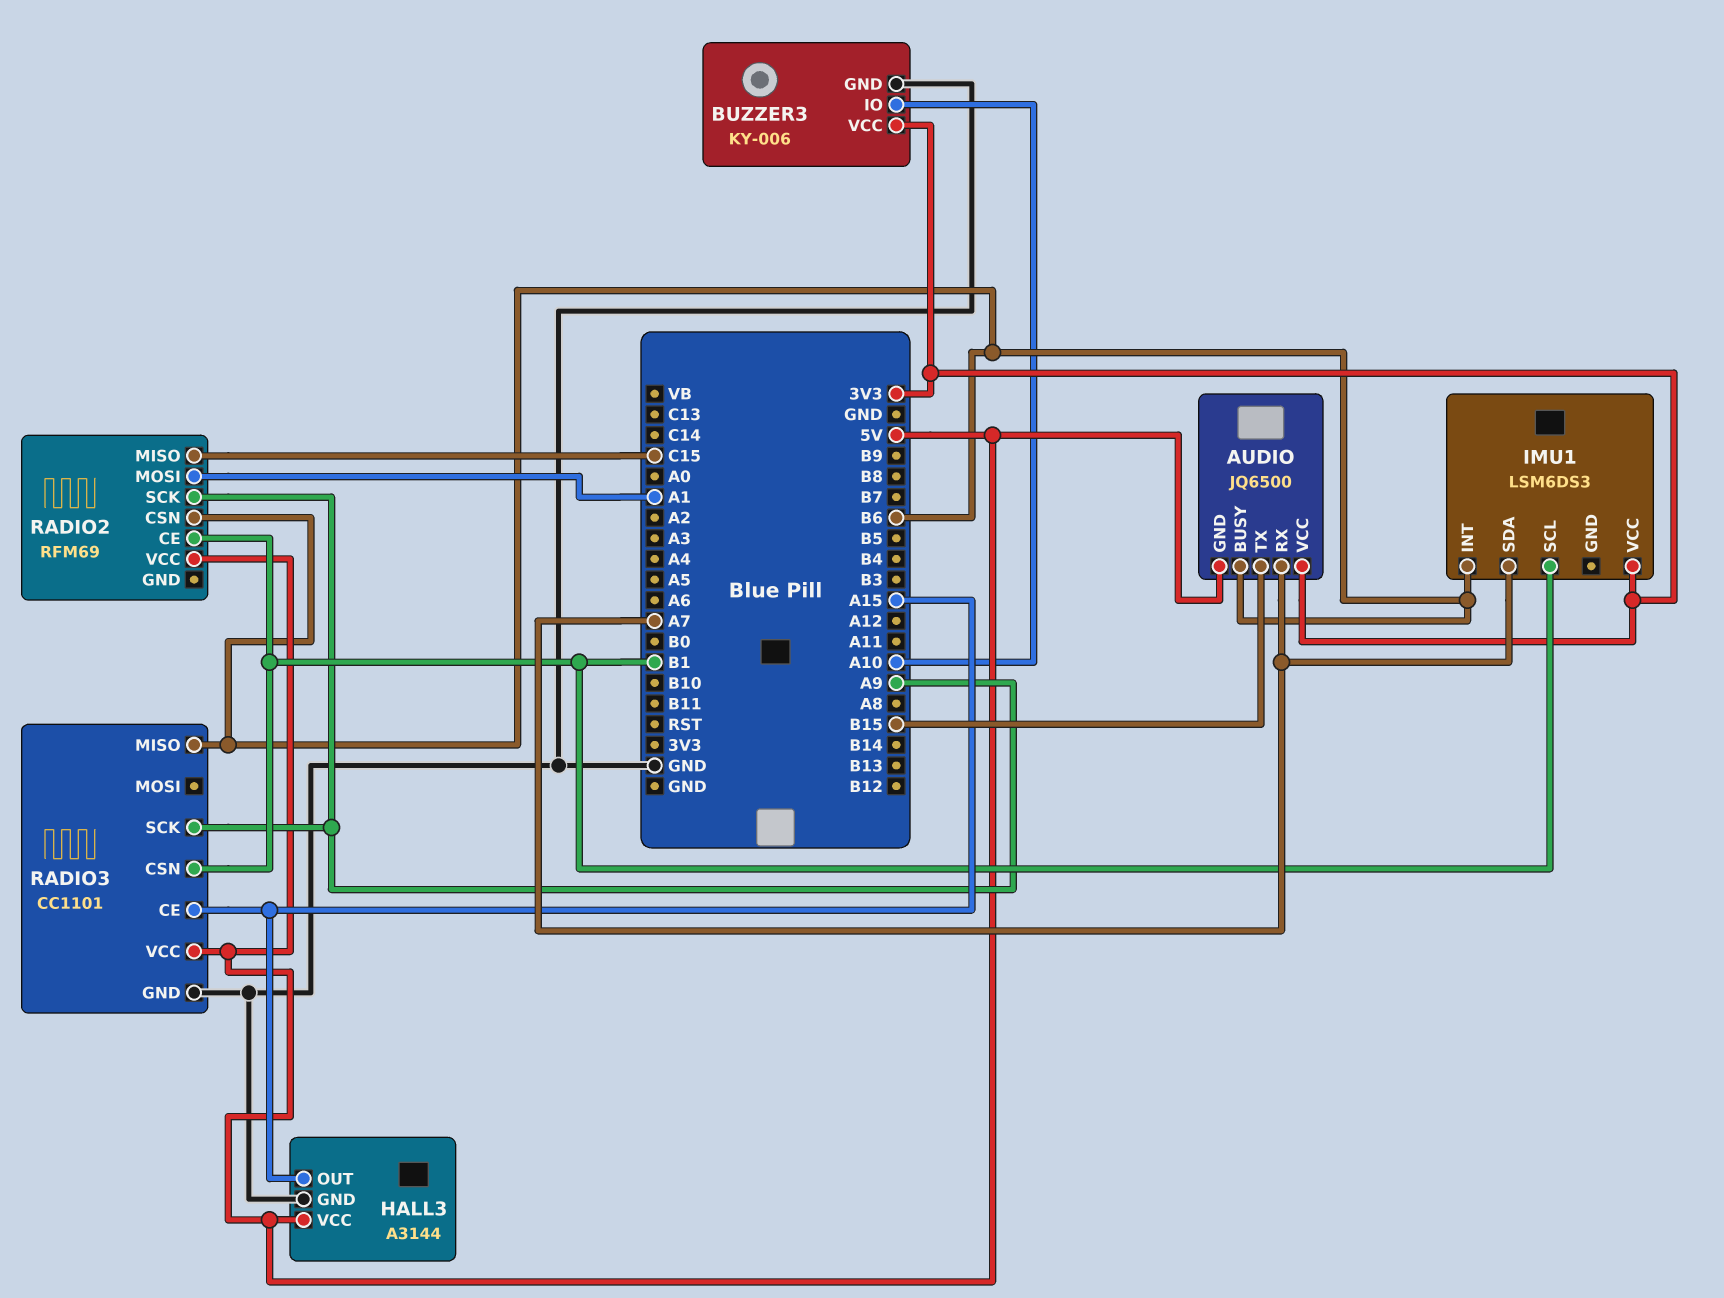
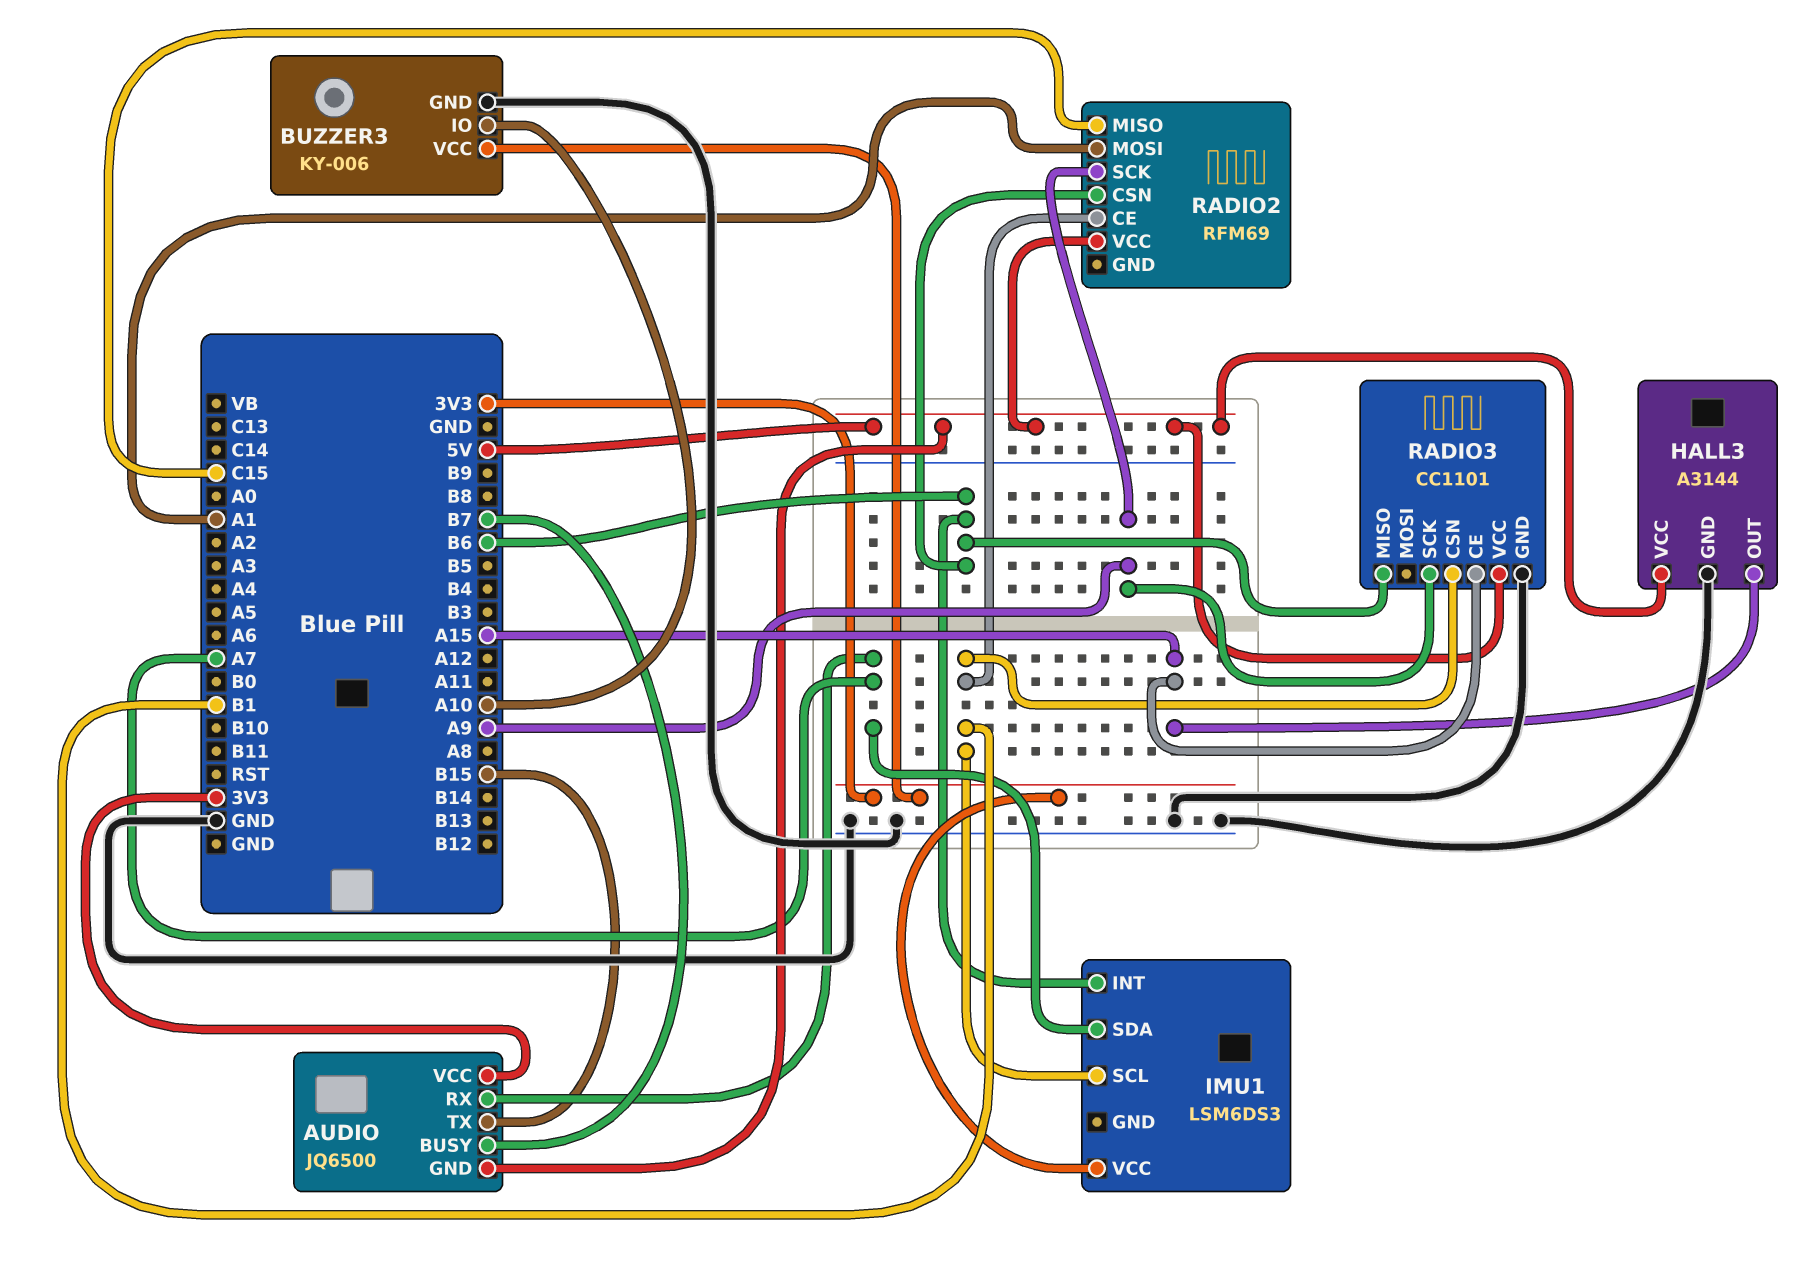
AUDIO pin BUSY: B6 -> B7

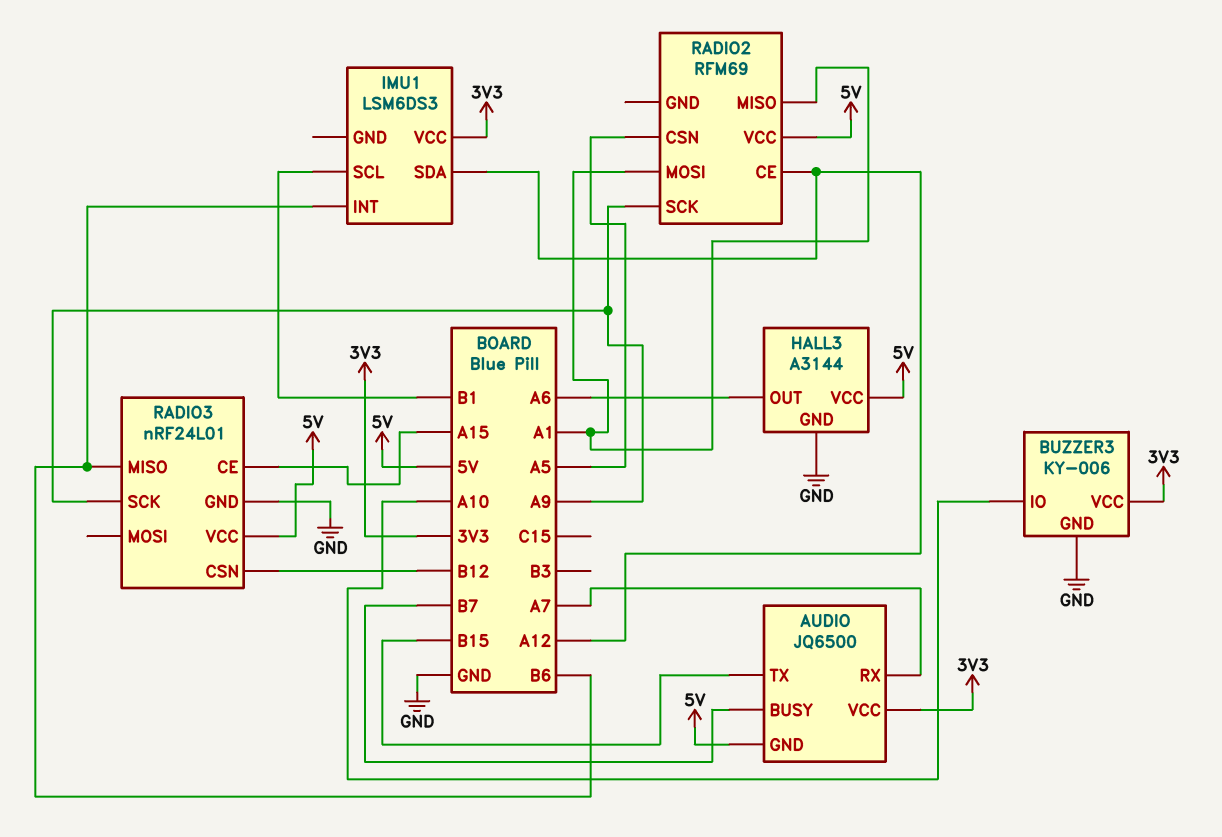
HALL3 pin OUT: A15 -> A6
IMU1 pin SDA: A7 -> A12
RADIO2 pin CE: B1 -> A12
RADIO2 pin CSN: B6 -> A5
RADIO2 pin MISO: C15 -> A1
RADIO3: CC1101 -> nRF24L01
RADIO3 pin CSN: B1 -> B12

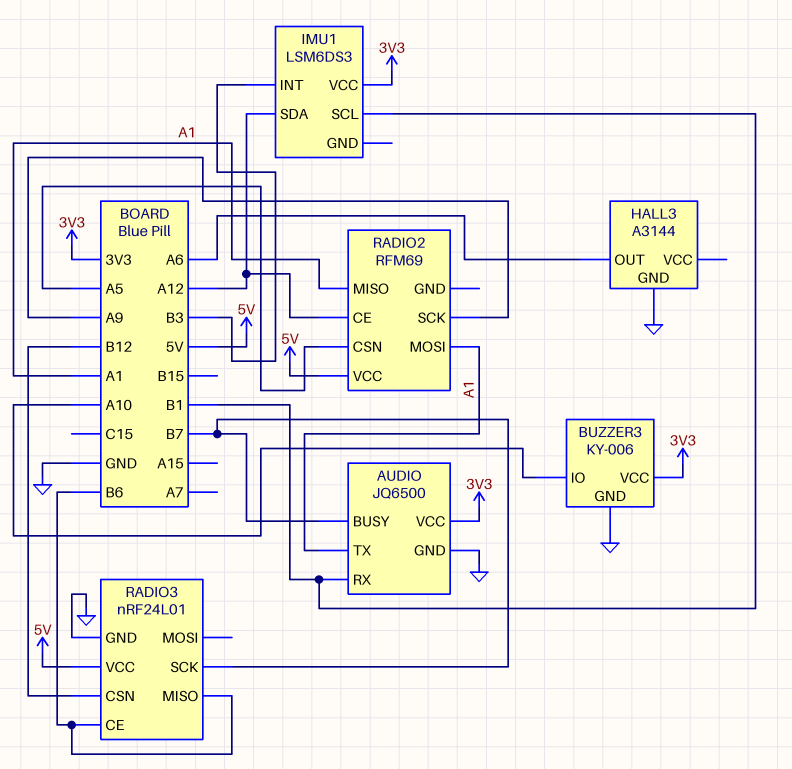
AUDIO pin GND: 5V -> GND
AUDIO pin RX: A7 -> B1
AUDIO pin TX: B15 -> A1
HALL3 pin VCC: 5V -> none
IMU1 pin INT: B6 -> B3
RADIO3 pin CE: A15 -> B6
RADIO3 pin SCK: A9 -> B7

